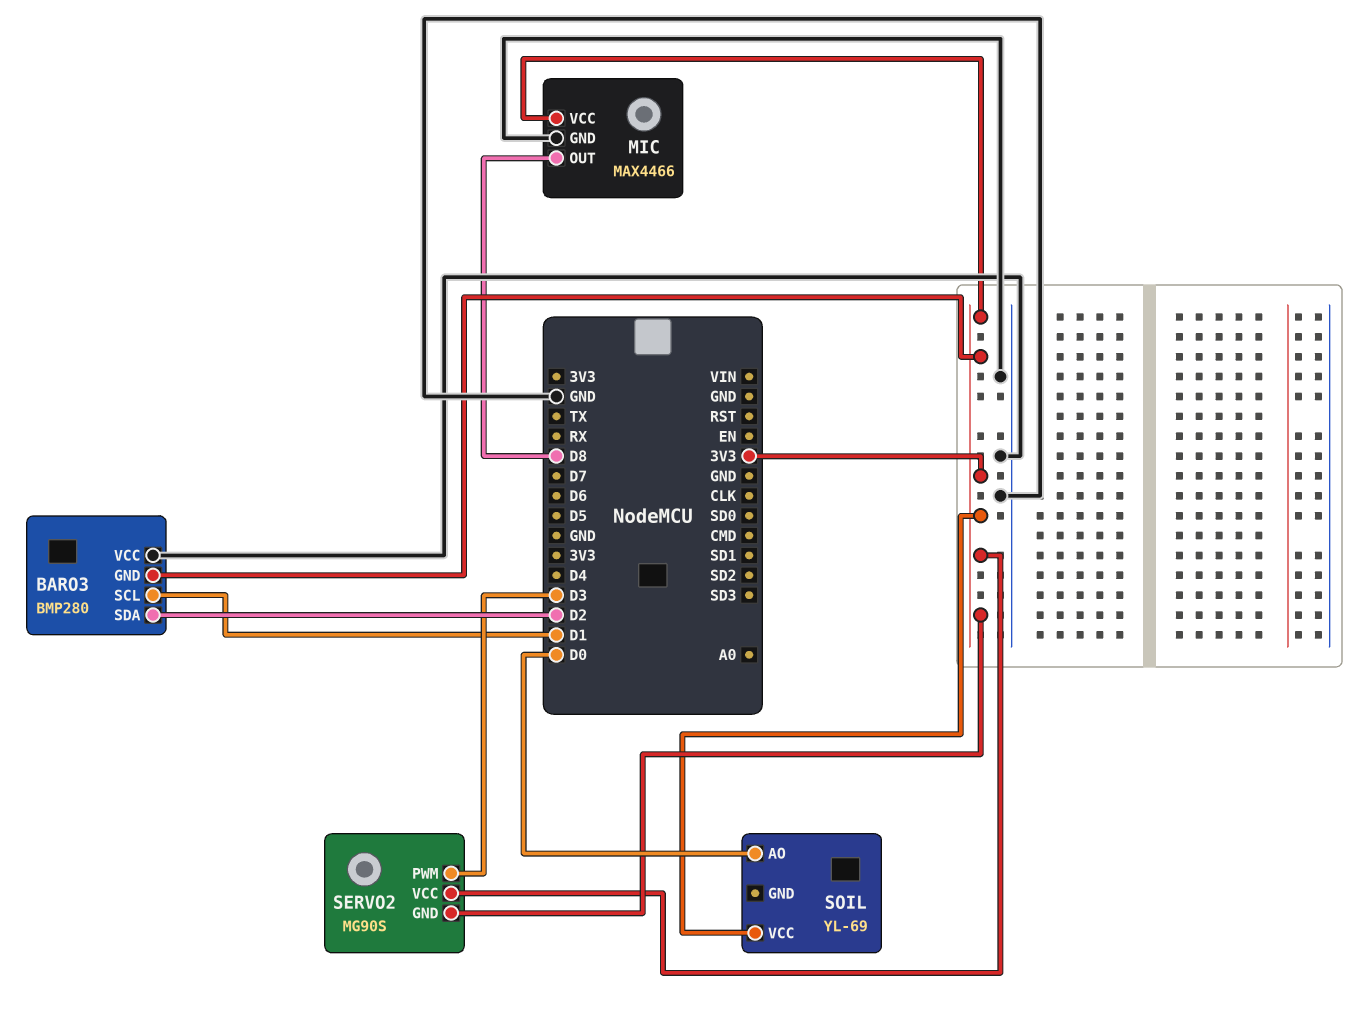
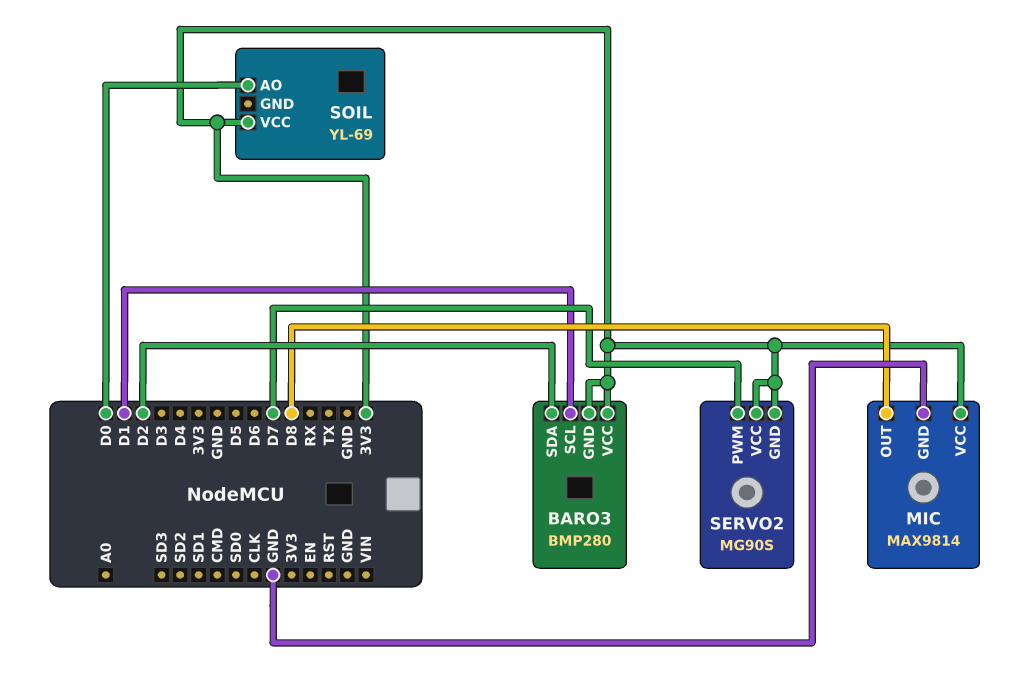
BARO3 pin VCC: GND -> 3V3
MIC: MAX4466 -> MAX9814
SERVO2 pin PWM: D3 -> D7

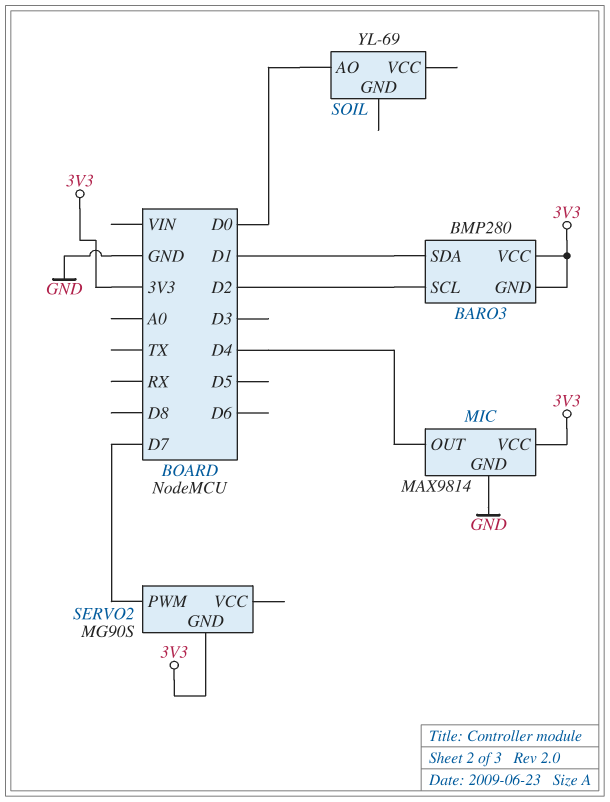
BARO3 pin SCL: D1 -> D2
BARO3 pin SDA: D2 -> D1
MIC pin OUT: D8 -> D4
SERVO2 pin VCC: 3V3 -> none
SOIL pin VCC: 3V3 -> none

